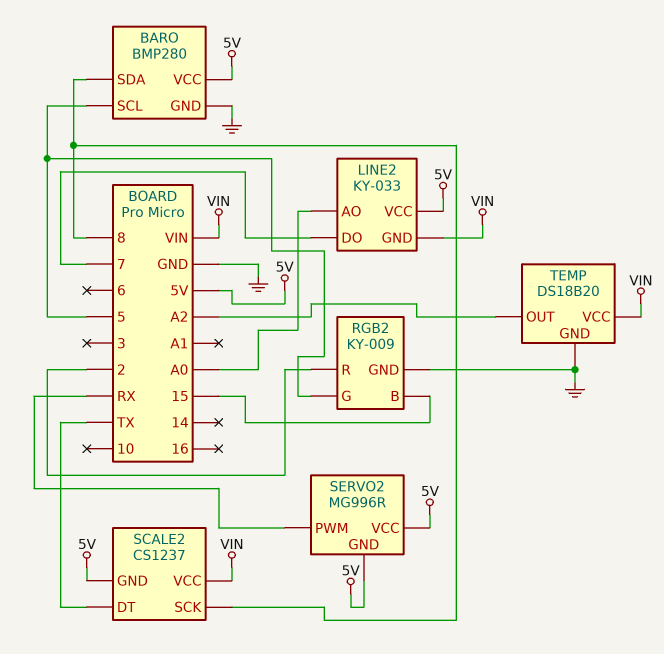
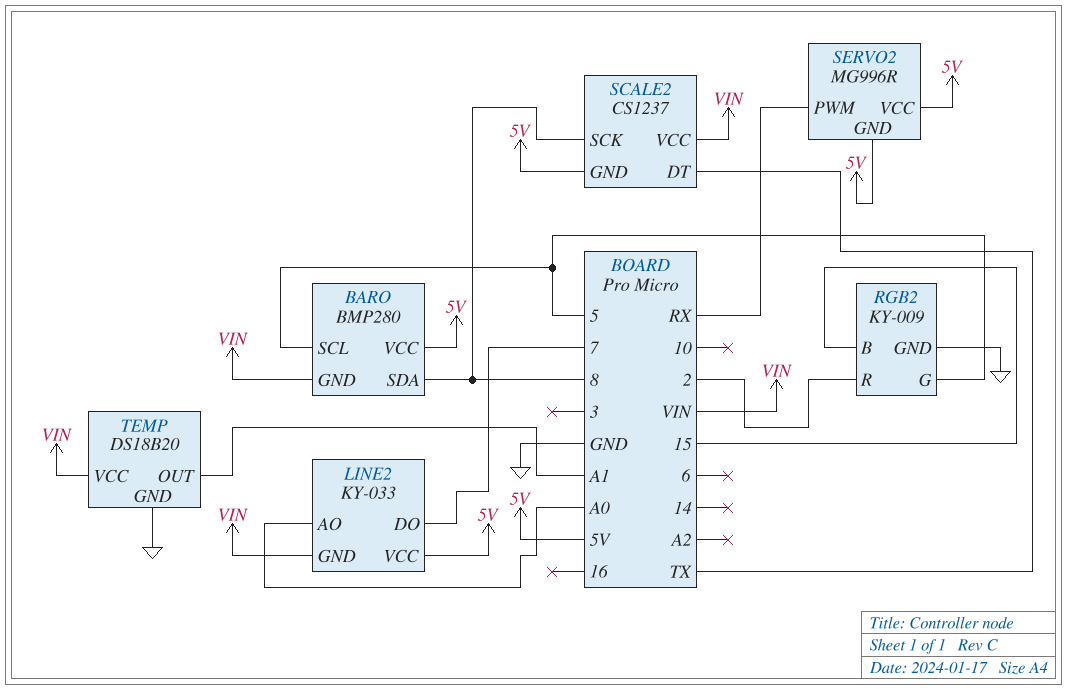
BARO pin GND: GND -> VIN
TEMP pin OUT: A2 -> A1

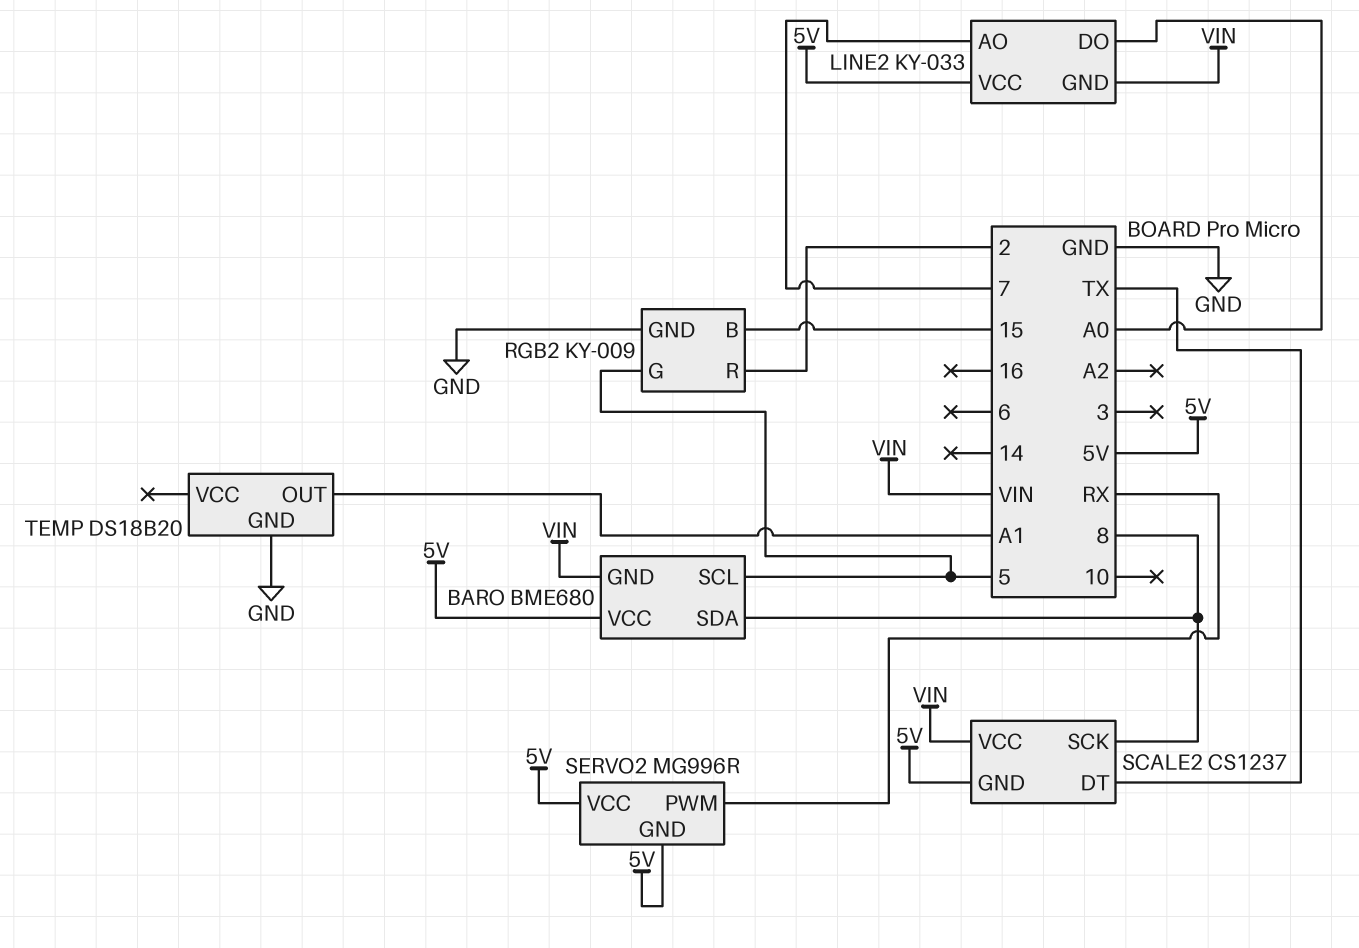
BARO: BMP280 -> BME680
LINE2 pin AO: A0 -> 7
LINE2 pin DO: 7 -> A0
TEMP pin VCC: VIN -> none

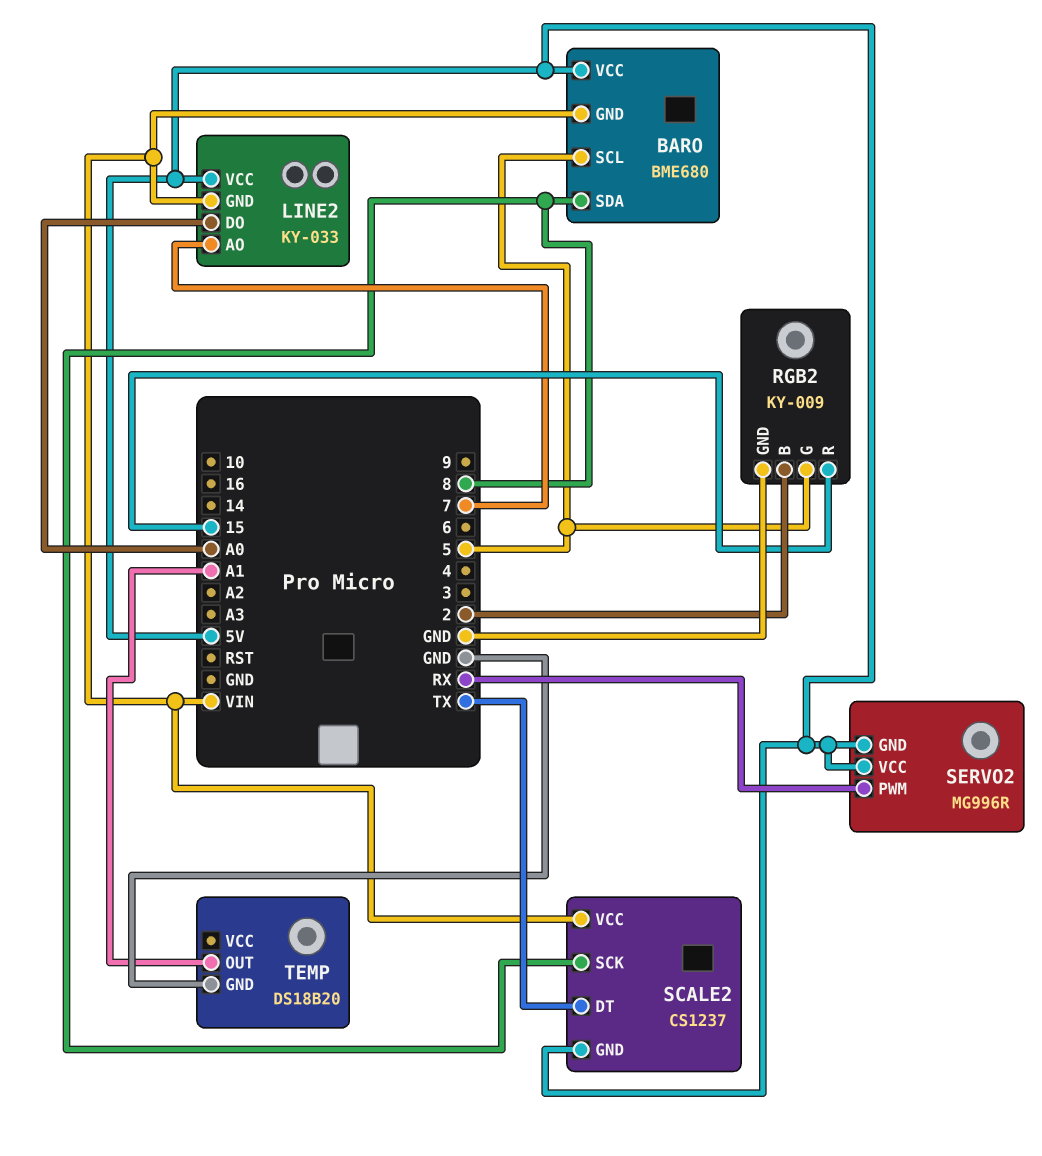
RGB2 pin B: 15 -> 2
RGB2 pin R: 2 -> 15

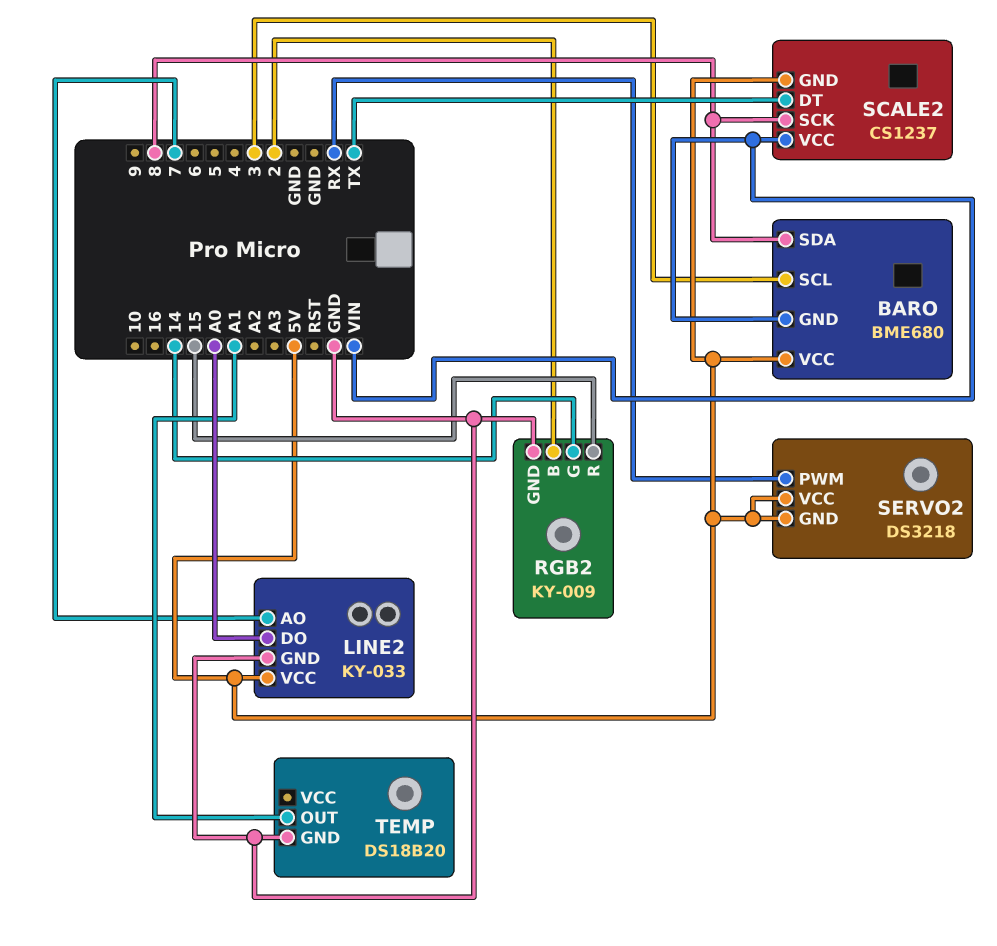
BARO pin SCL: 5 -> 3
LINE2 pin GND: VIN -> GND
RGB2 pin G: 5 -> 14
SERVO2: MG996R -> DS3218

